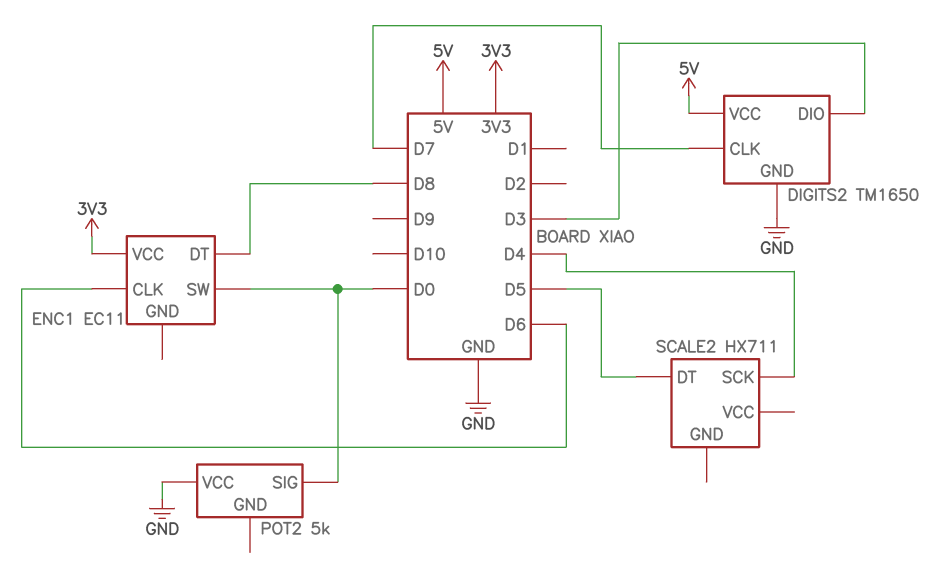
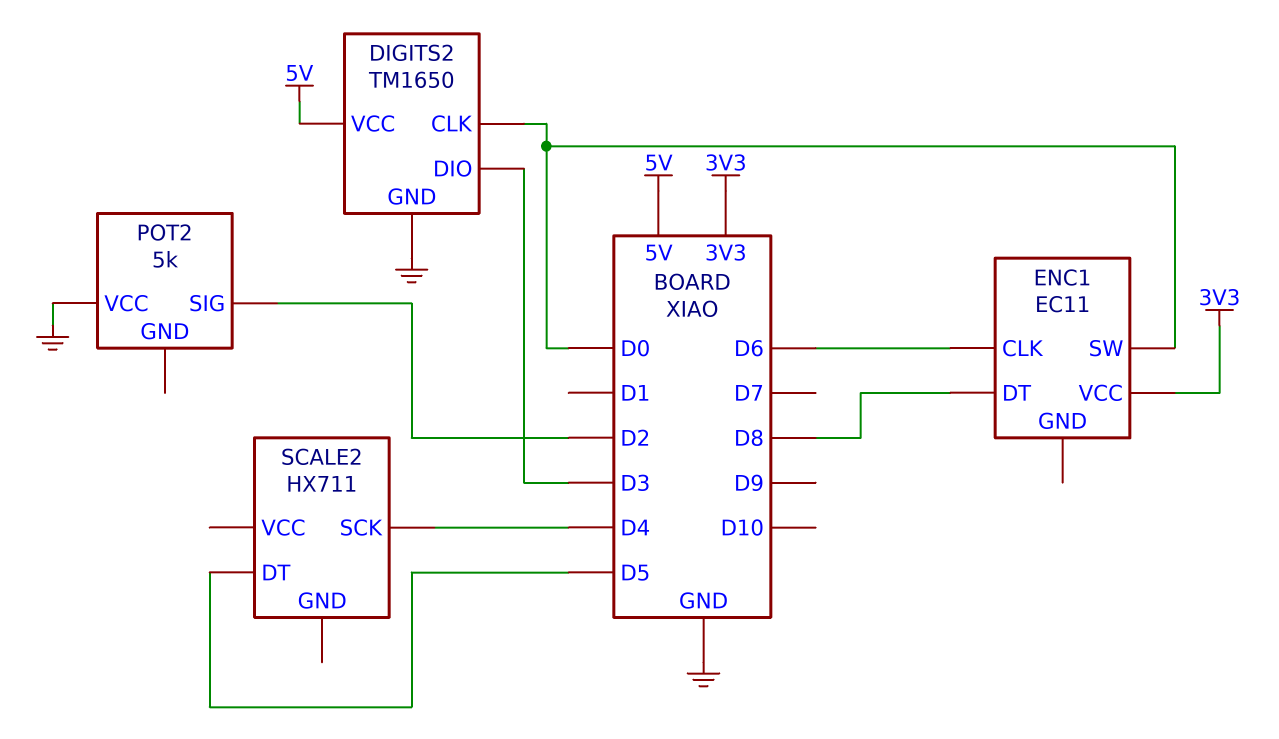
DIGITS2 pin CLK: D7 -> D0
POT2 pin SIG: D0 -> D2

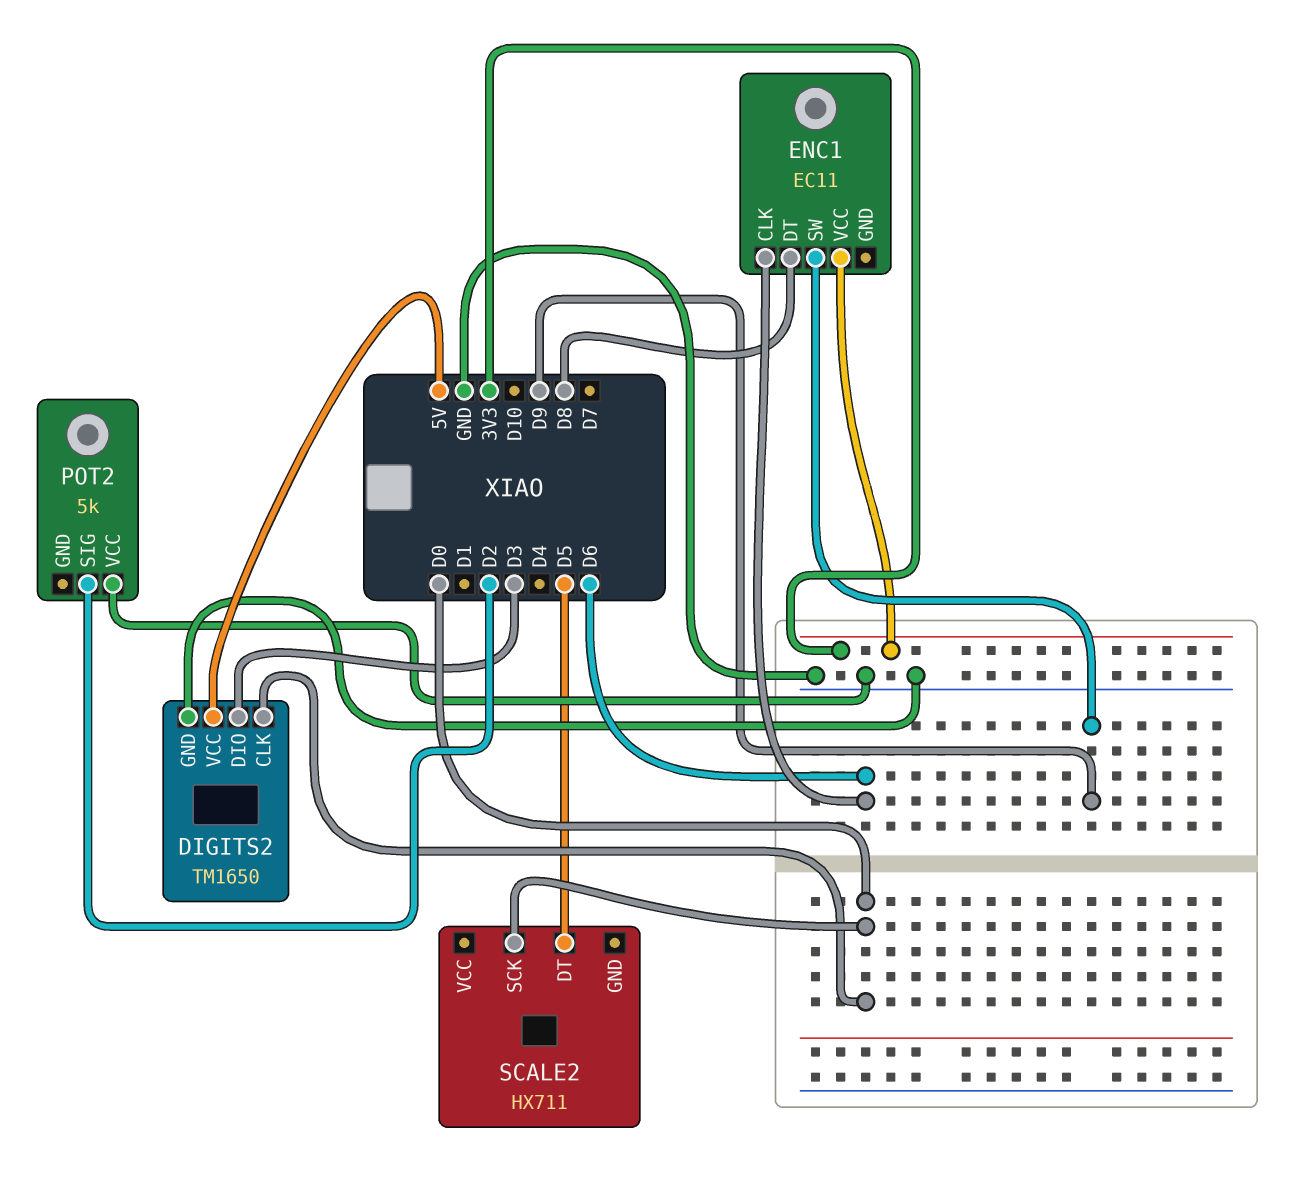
ENC1 pin SW: D0 -> D9
SCALE2 pin SCK: D4 -> D0

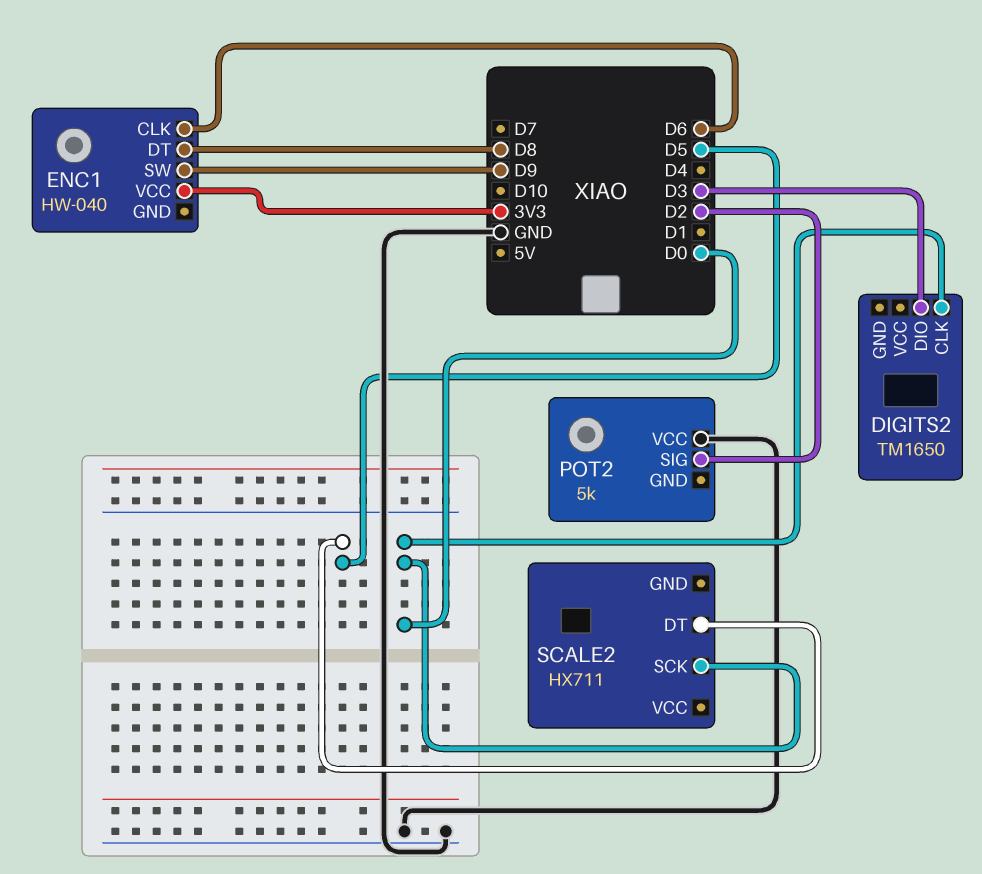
DIGITS2 pin GND: GND -> none
DIGITS2 pin VCC: 5V -> none
ENC1: EC11 -> HW-040

